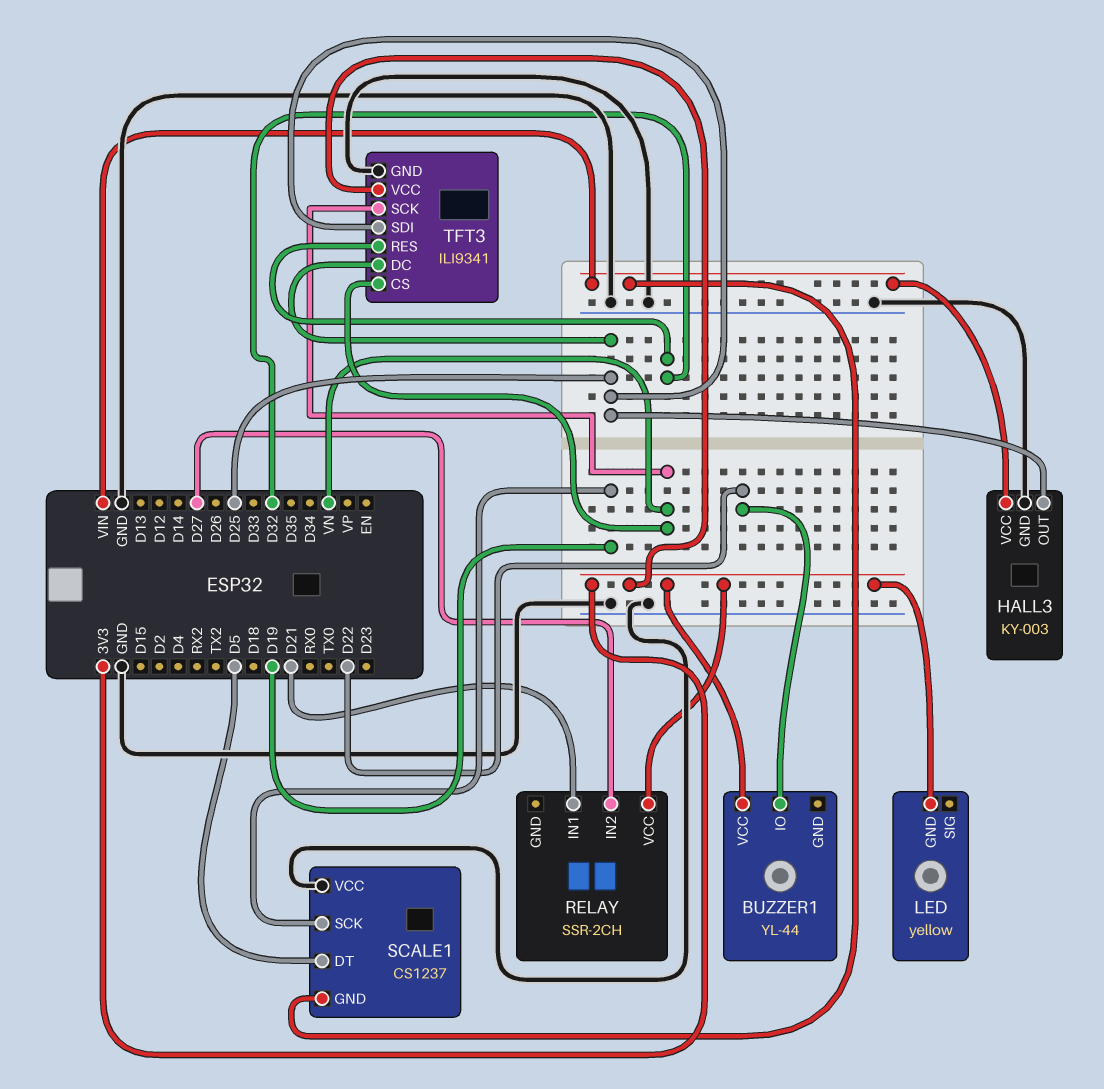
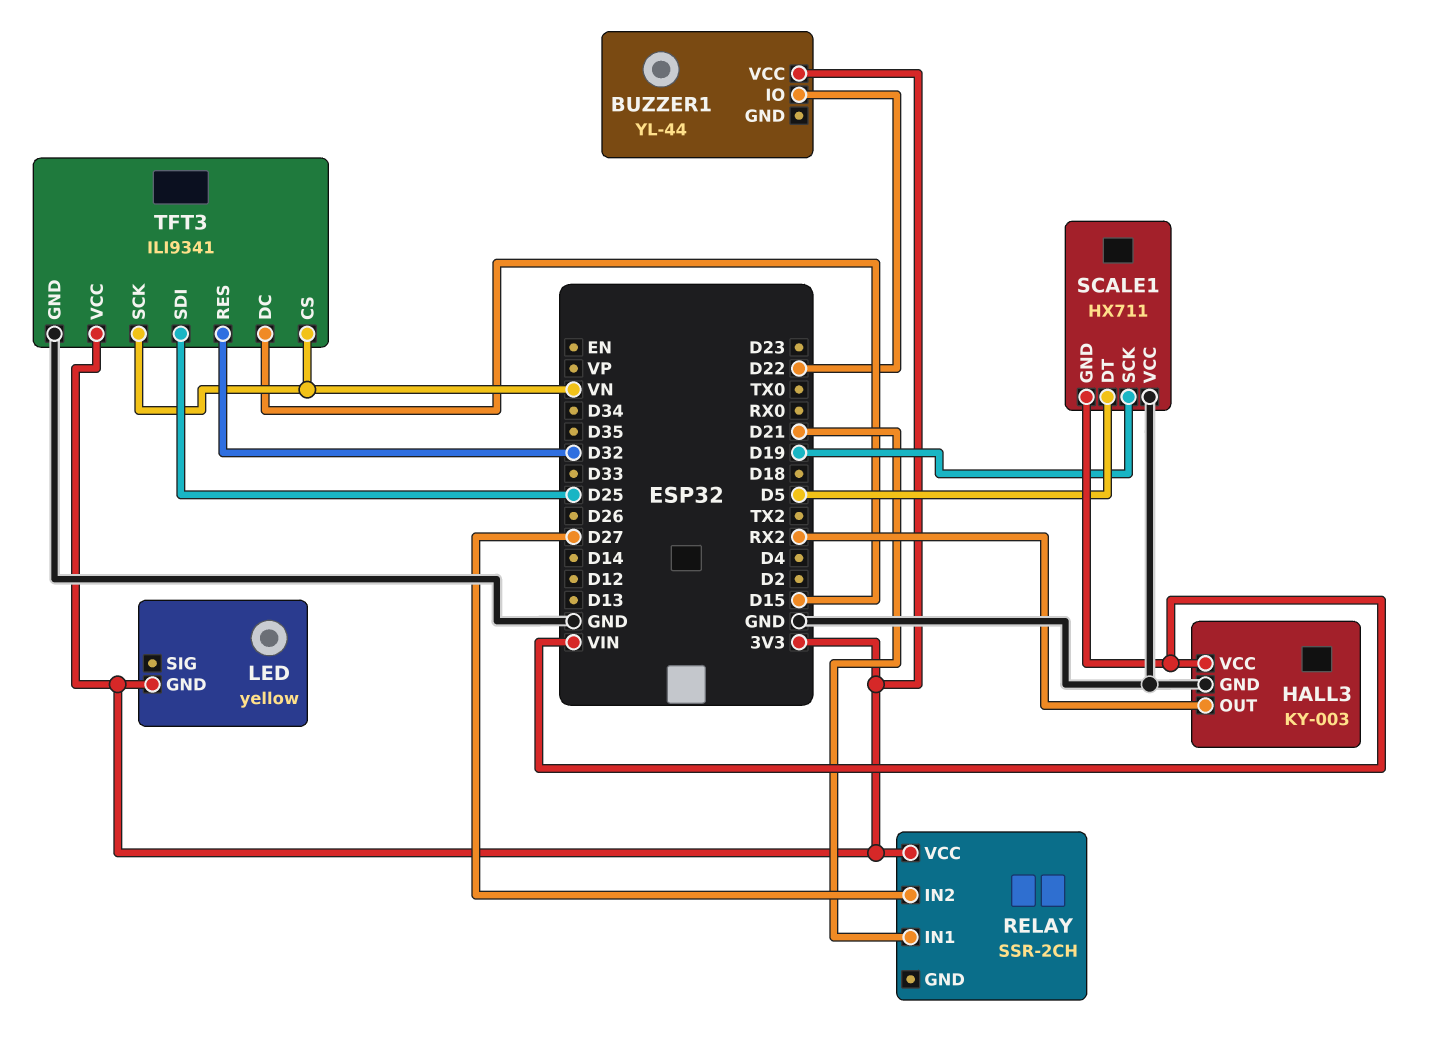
HALL3 pin OUT: D25 -> RX2
SCALE1: CS1237 -> HX711
TFT3 pin DC: D25 -> D15

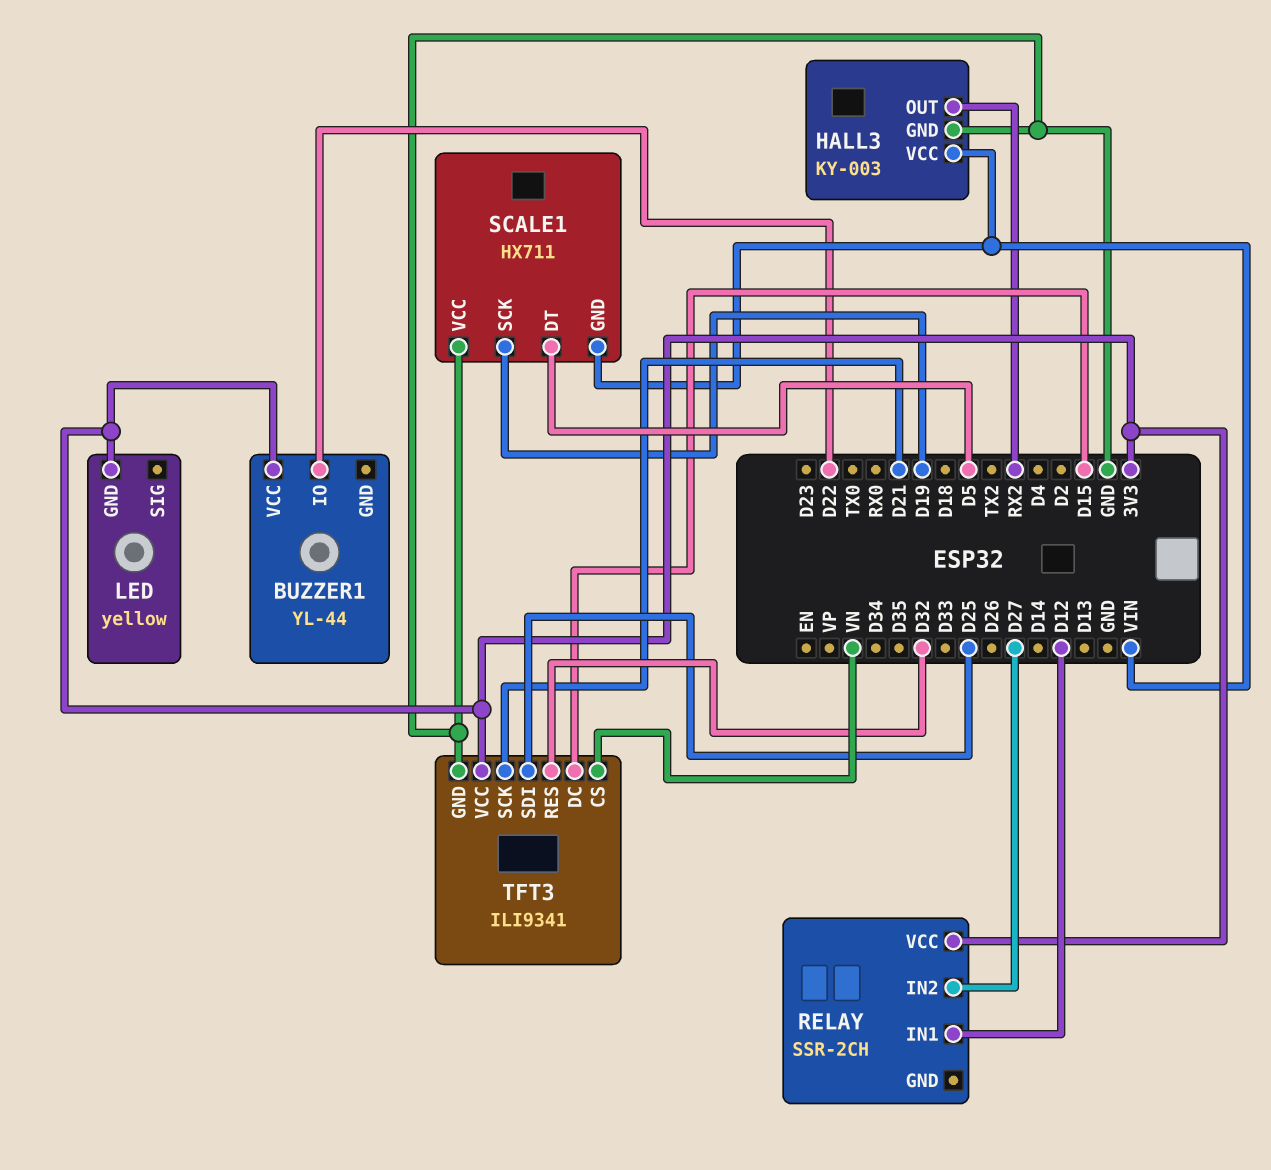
RELAY pin IN1: D21 -> D12
TFT3 pin SCK: VN -> D21

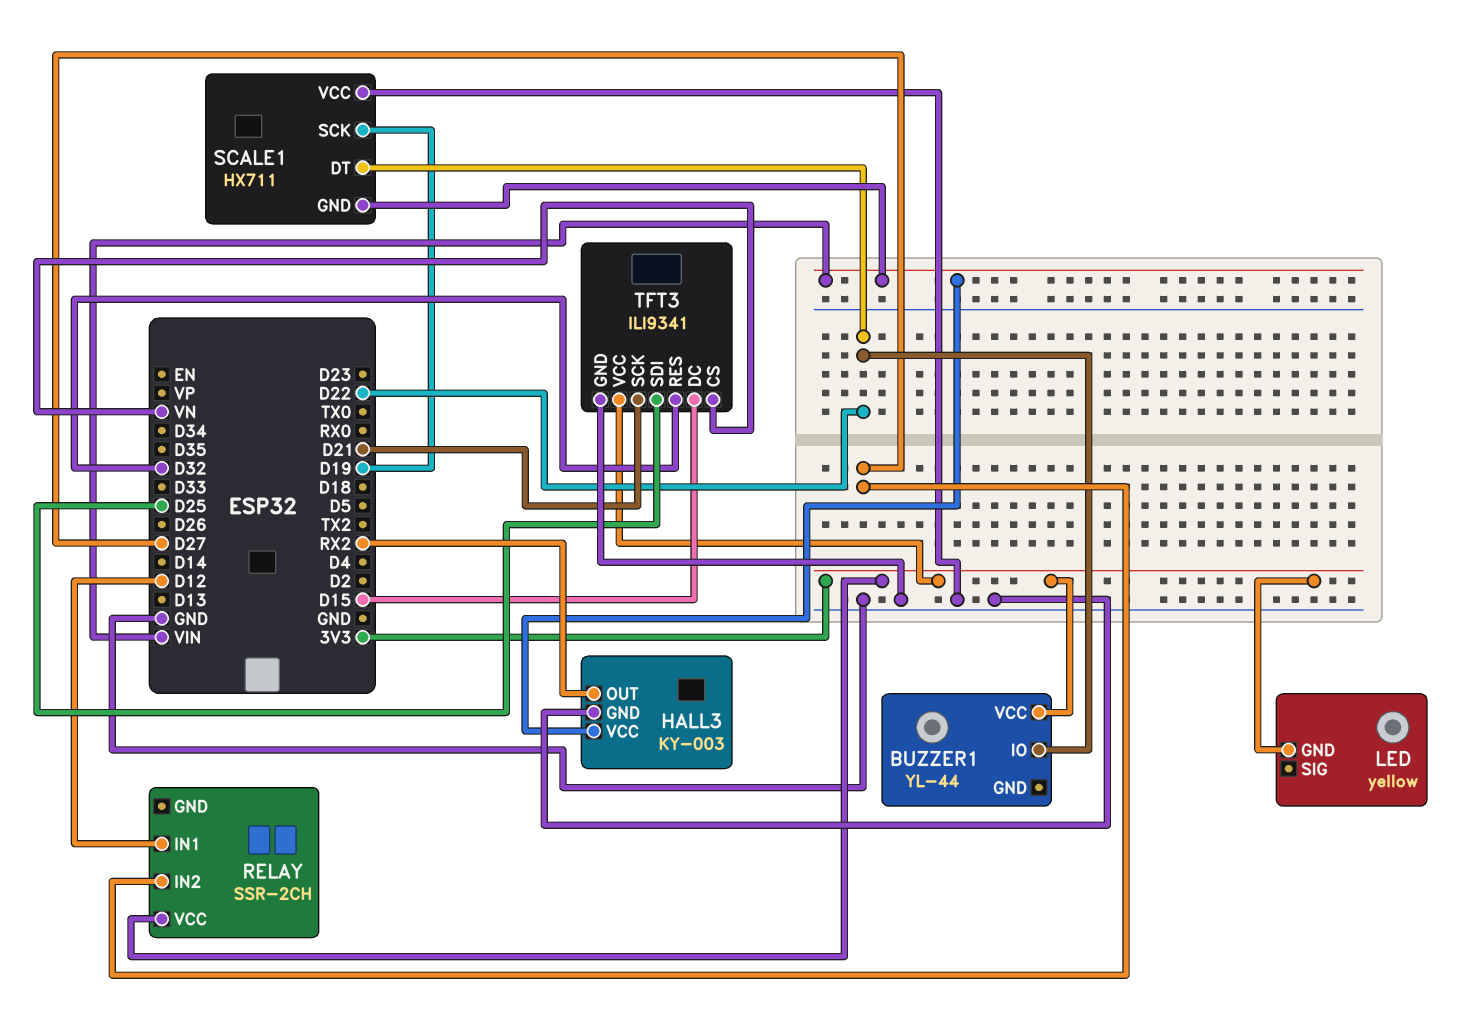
SCALE1 pin DT: D5 -> D22

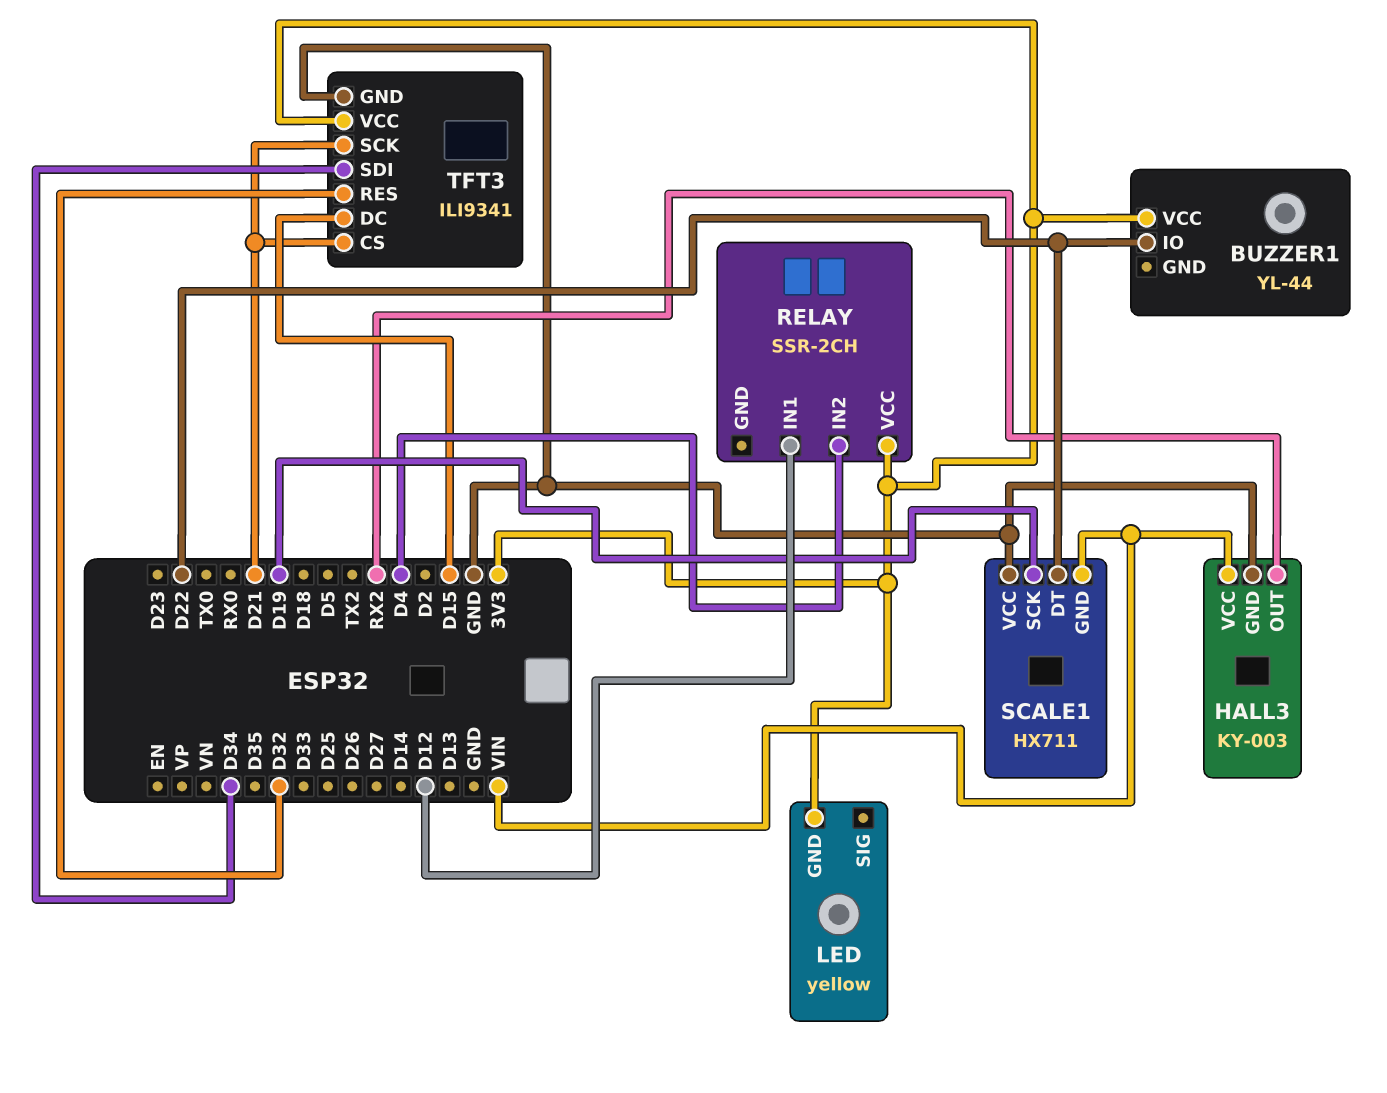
RELAY pin IN2: D27 -> D4
TFT3 pin CS: VN -> D21
TFT3 pin SDI: D25 -> D34

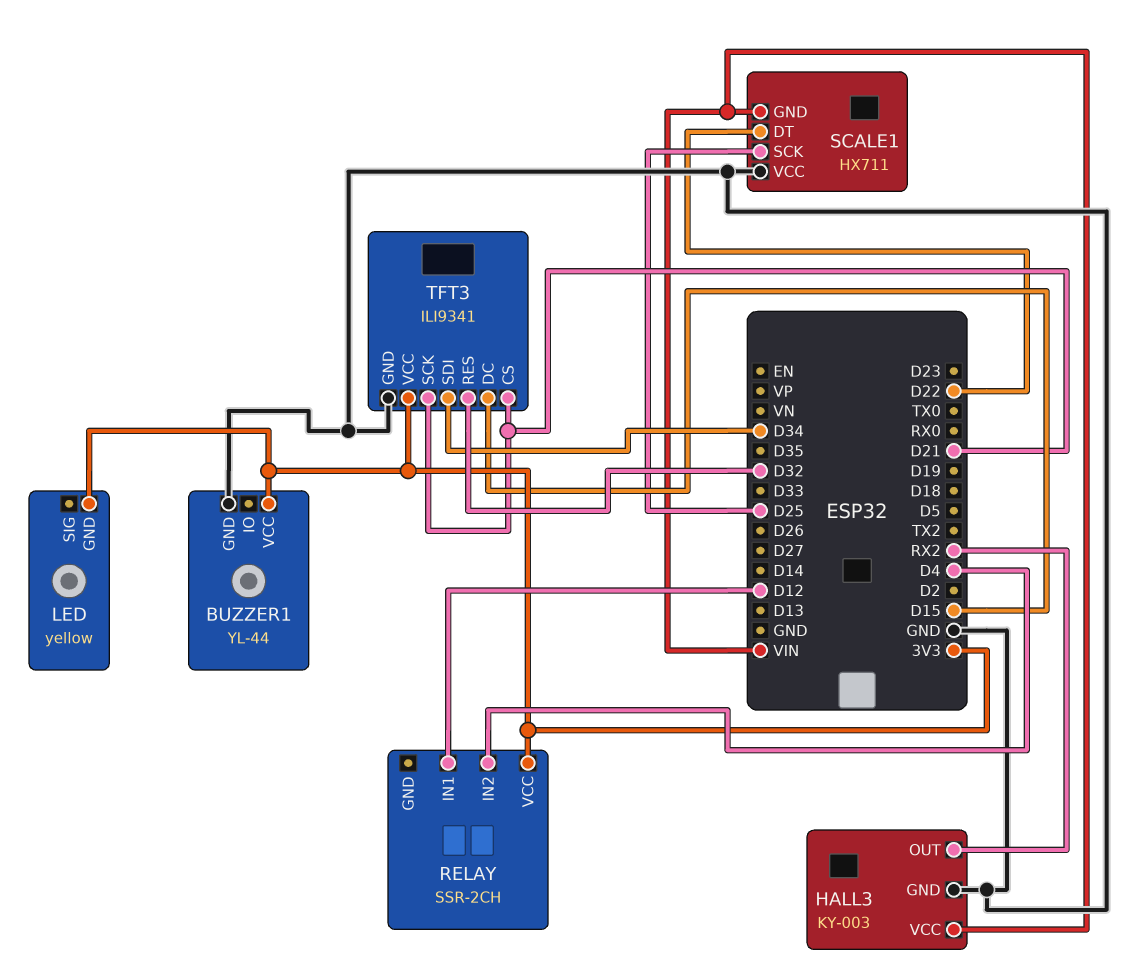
BUZZER1 pin GND: none -> GND
BUZZER1 pin IO: D22 -> none
SCALE1 pin SCK: D19 -> D25

